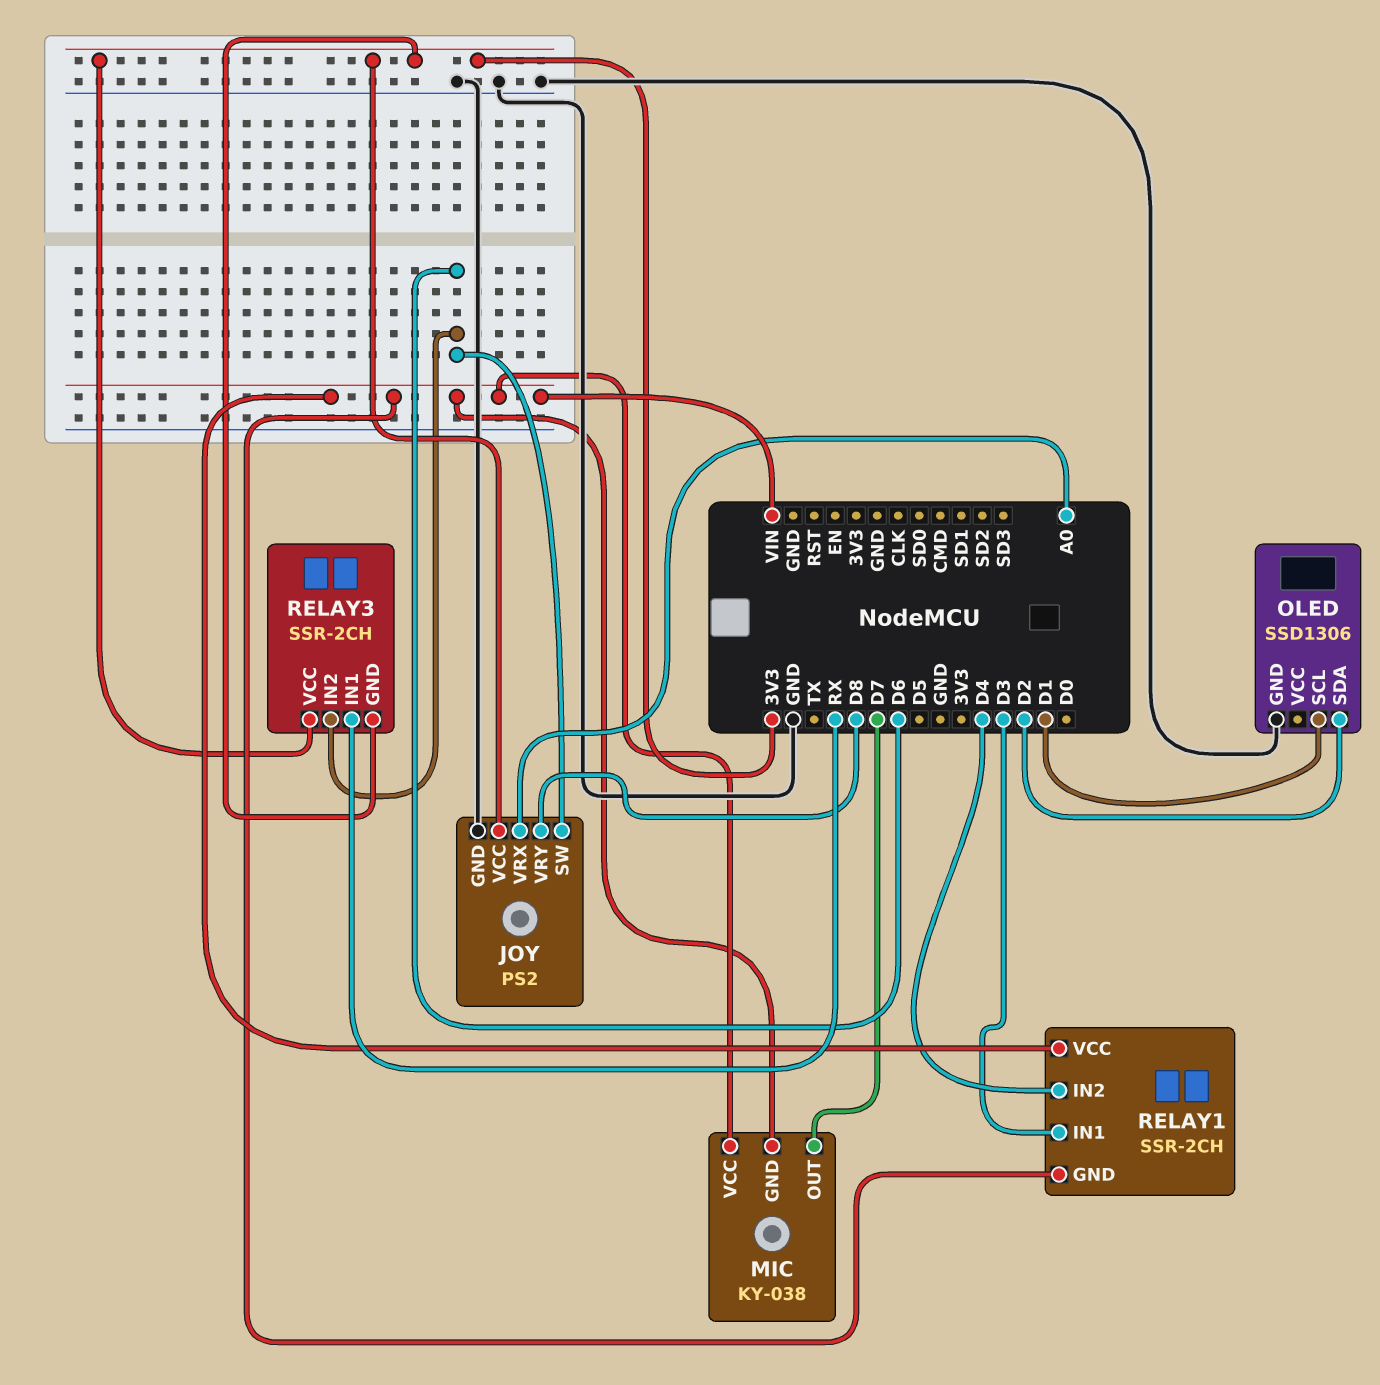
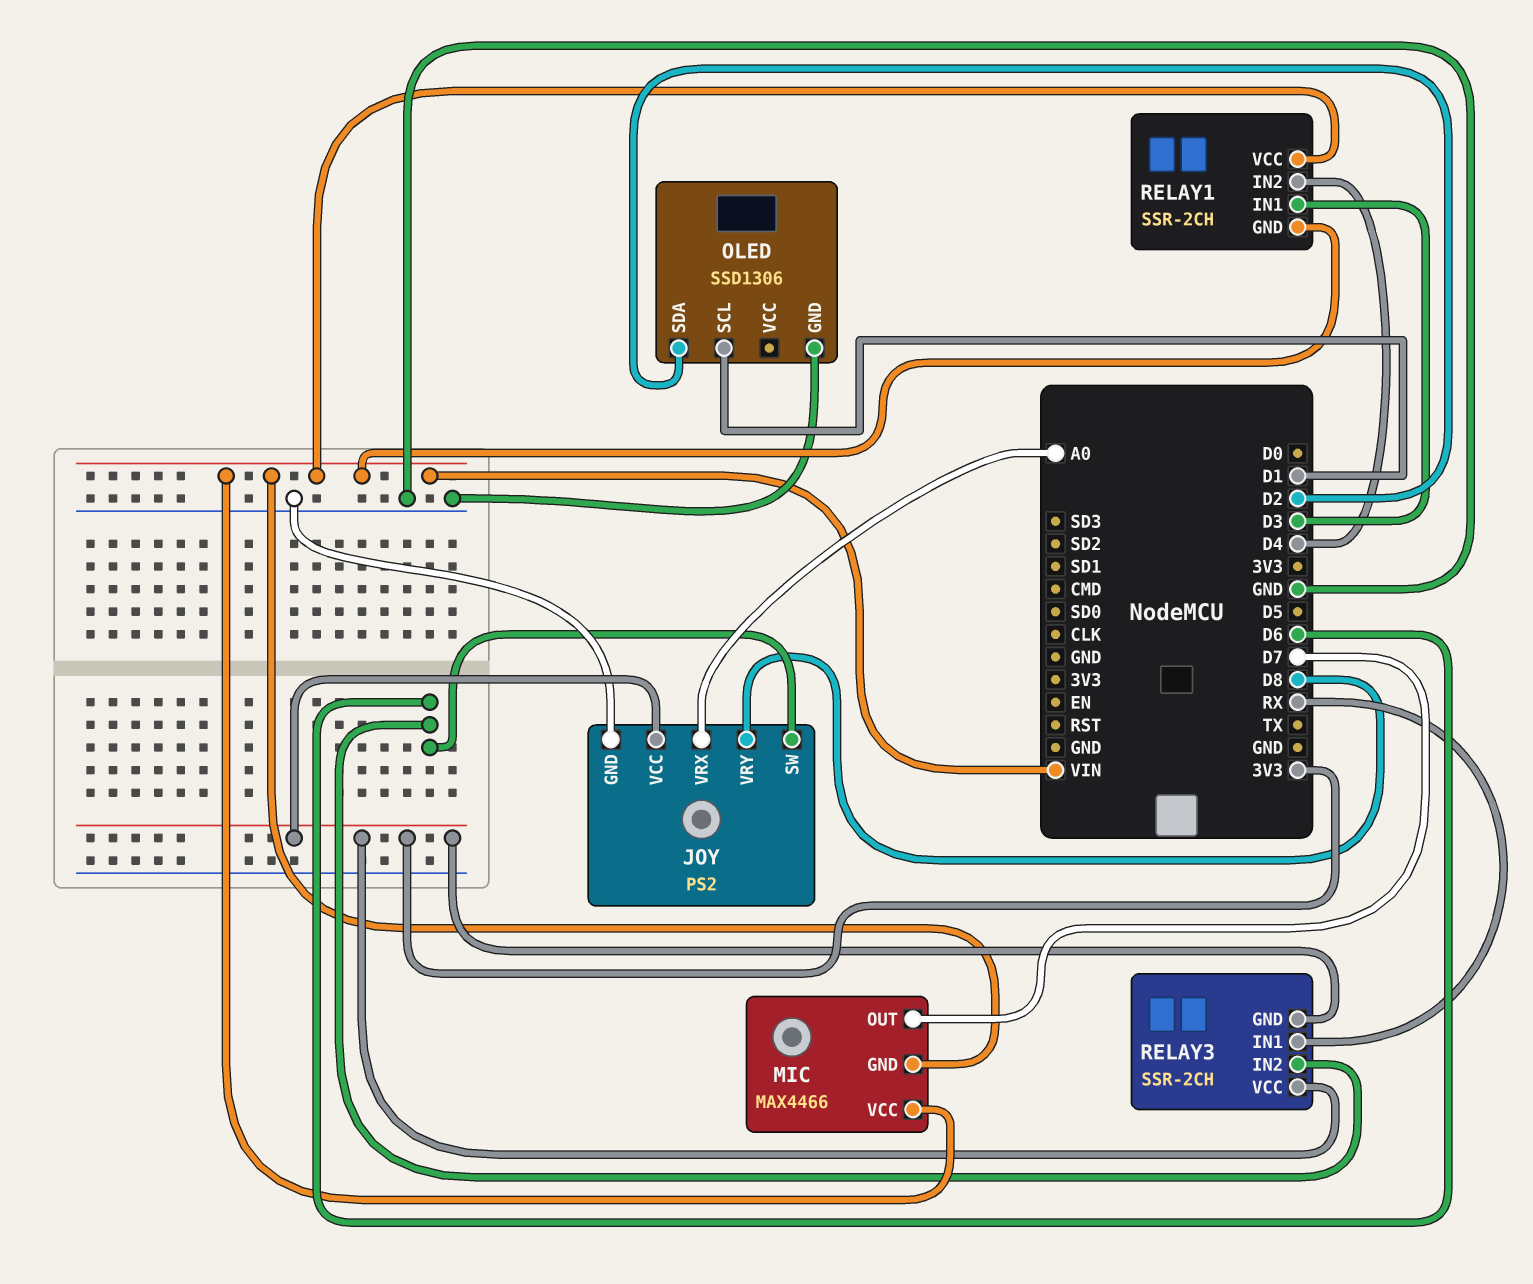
MIC: KY-038 -> MAX4466

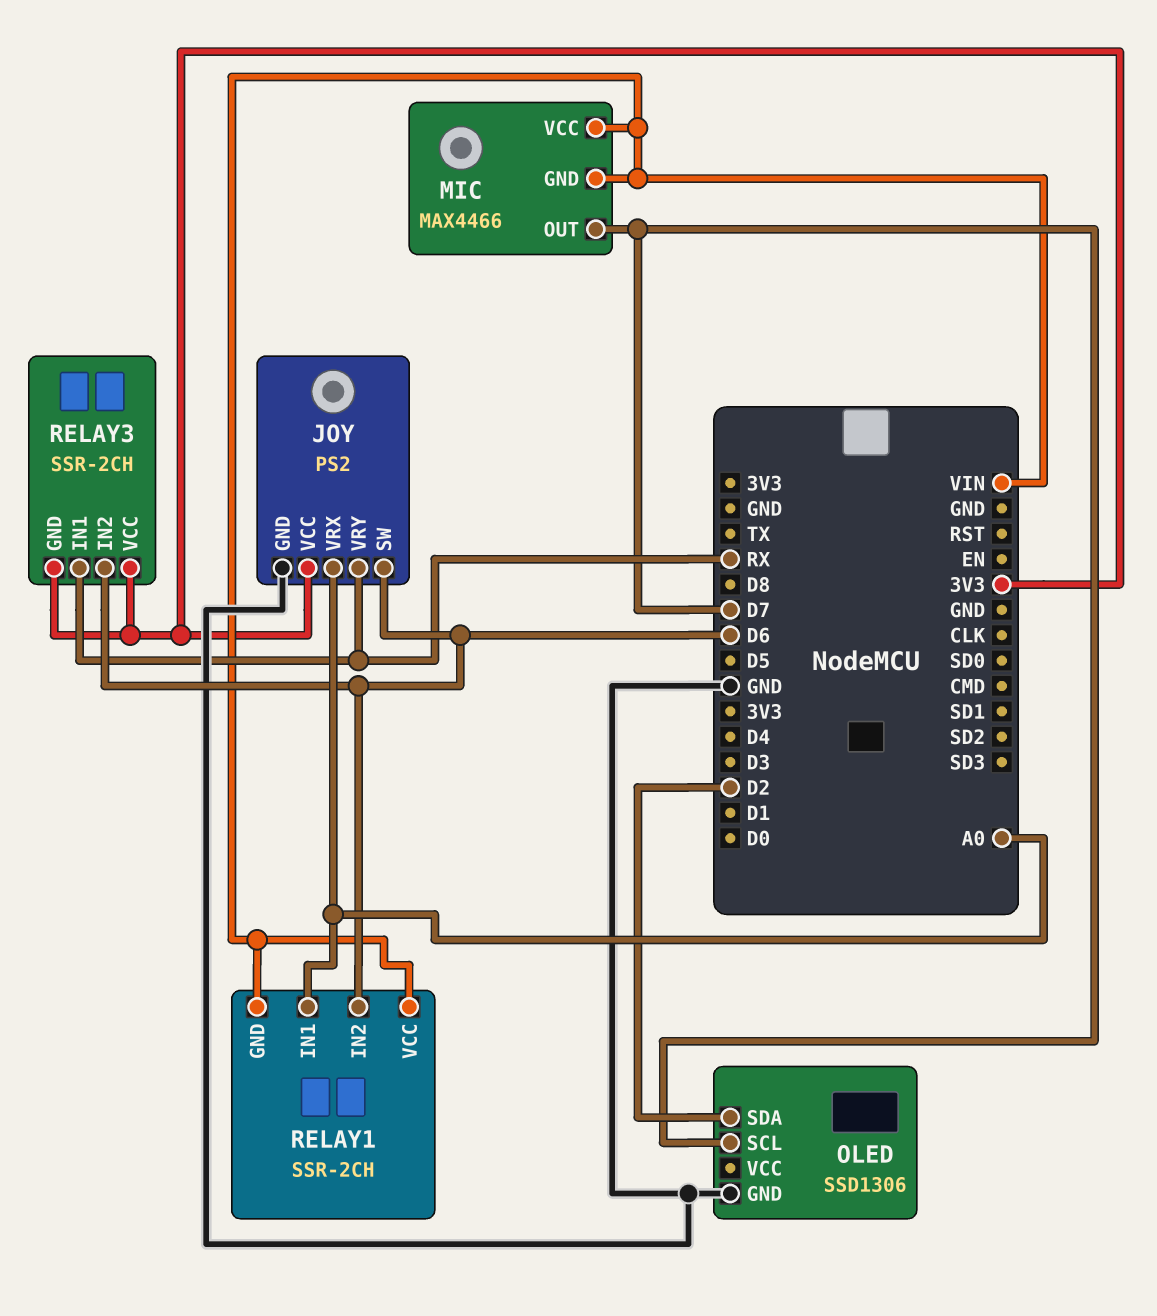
JOY pin VRY: D8 -> RX
OLED pin SCL: D1 -> D7
RELAY1 pin IN1: D3 -> A0
RELAY1 pin IN2: D4 -> D6

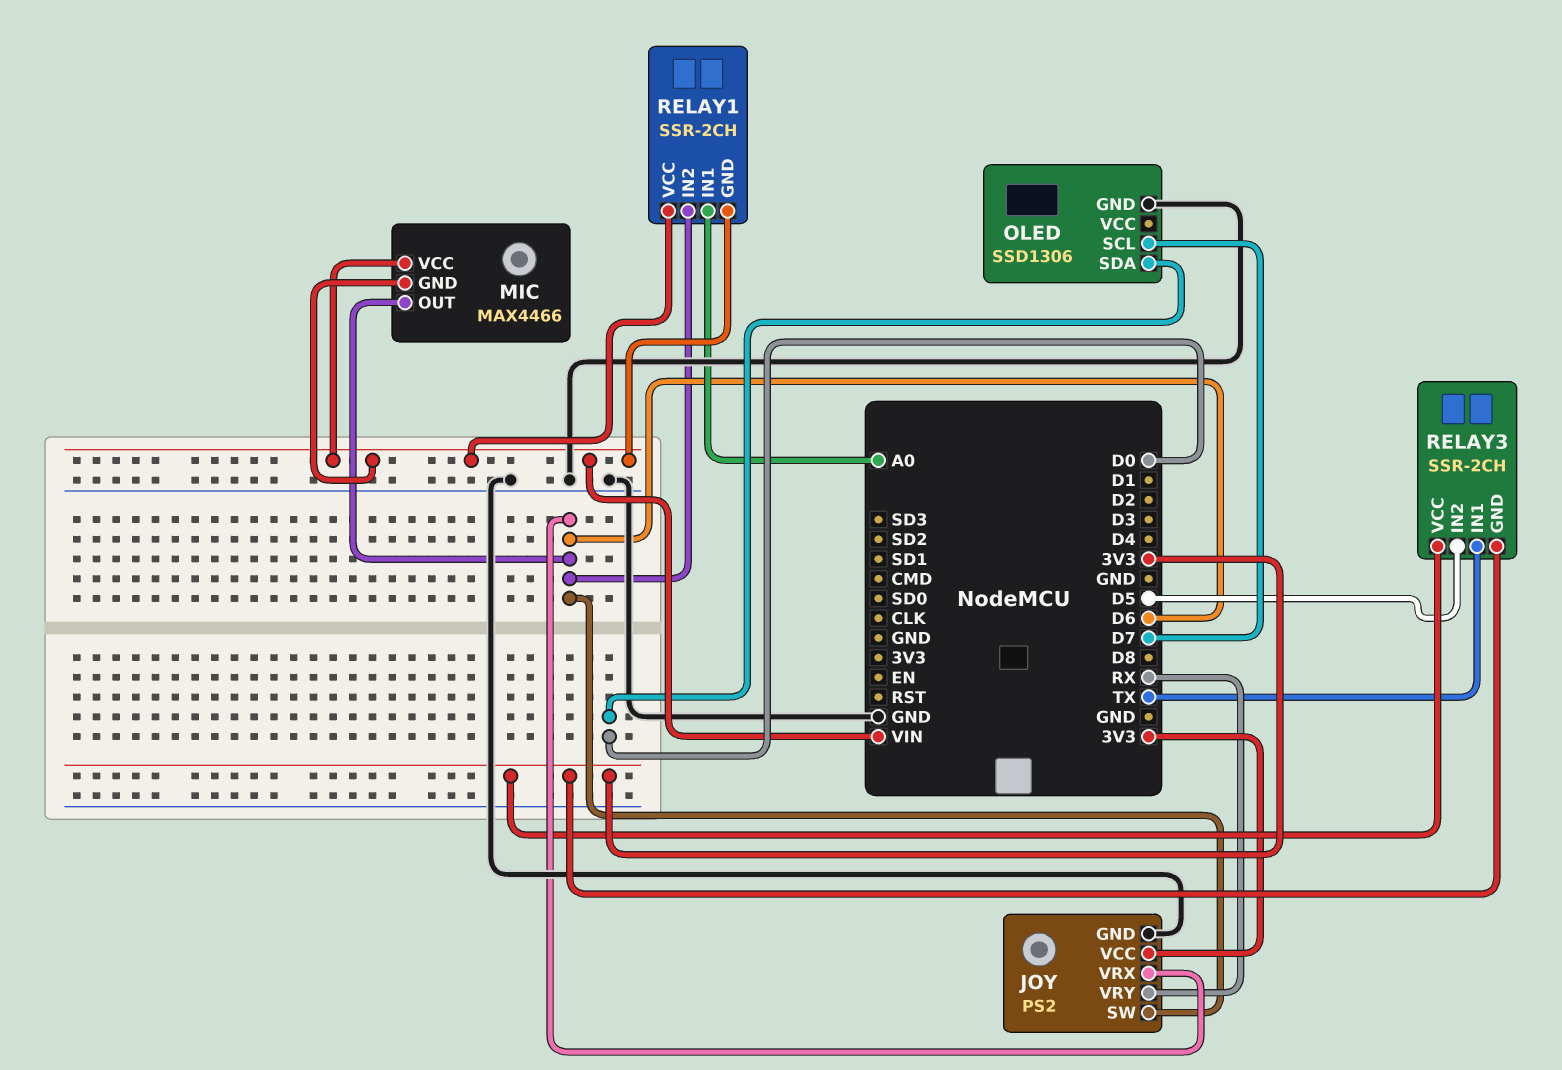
JOY pin VRX: A0 -> D6
MIC pin OUT: D7 -> D6
OLED pin SDA: D2 -> D0
RELAY3 pin IN1: RX -> TX
RELAY3 pin IN2: D6 -> D5

